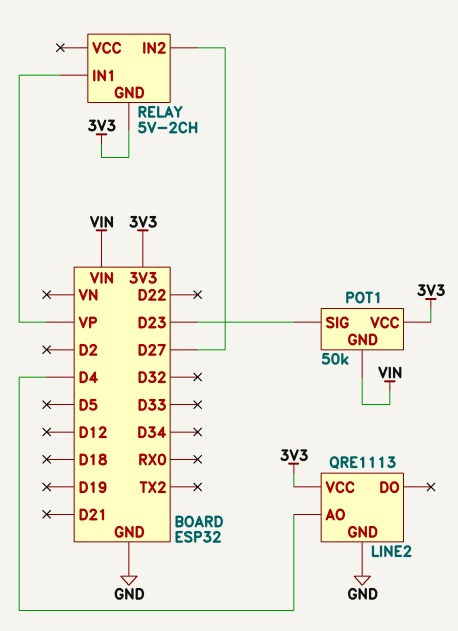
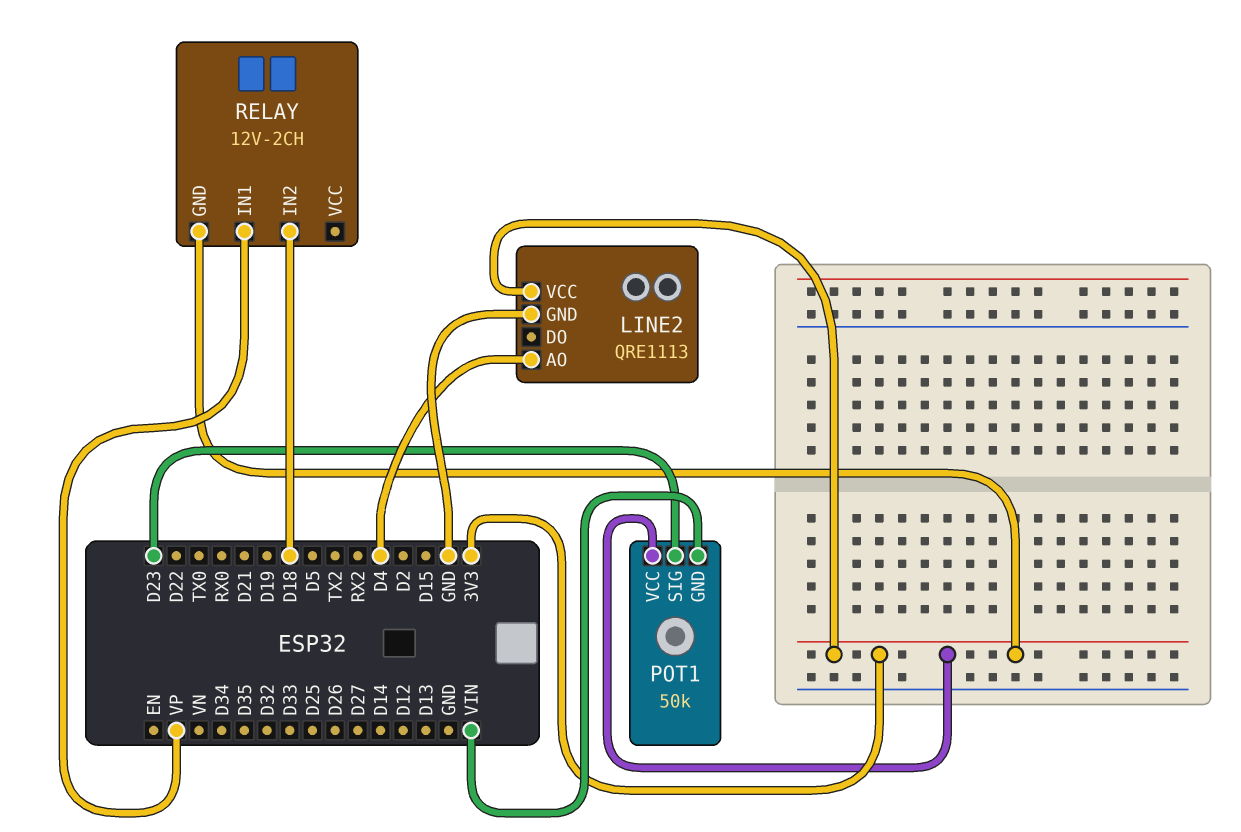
RELAY: 5V-2CH -> 12V-2CH
RELAY pin IN2: D27 -> D18

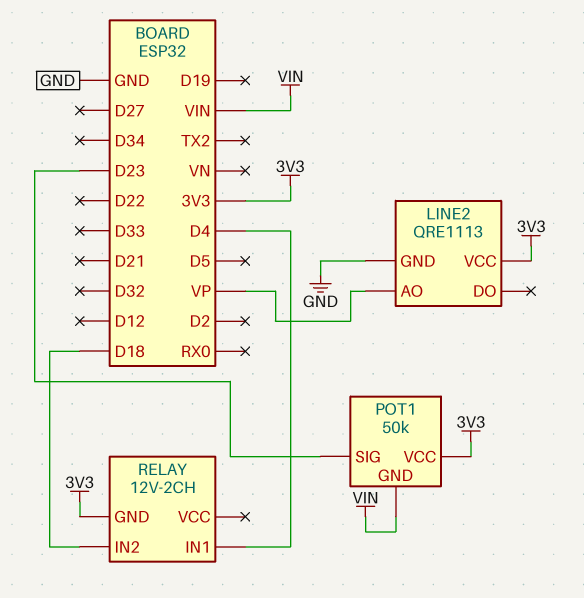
LINE2 pin AO: D4 -> VP
RELAY pin IN1: VP -> D4

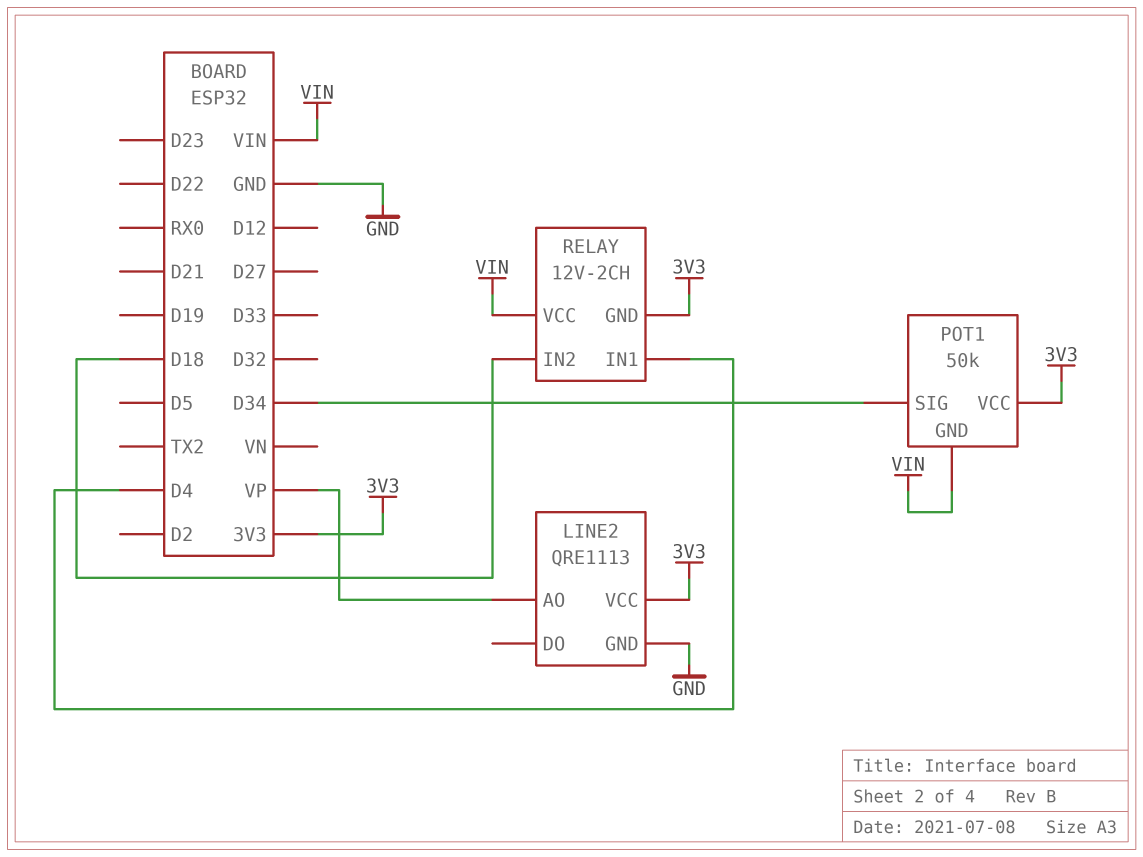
POT1 pin SIG: D23 -> D34
RELAY pin VCC: none -> VIN

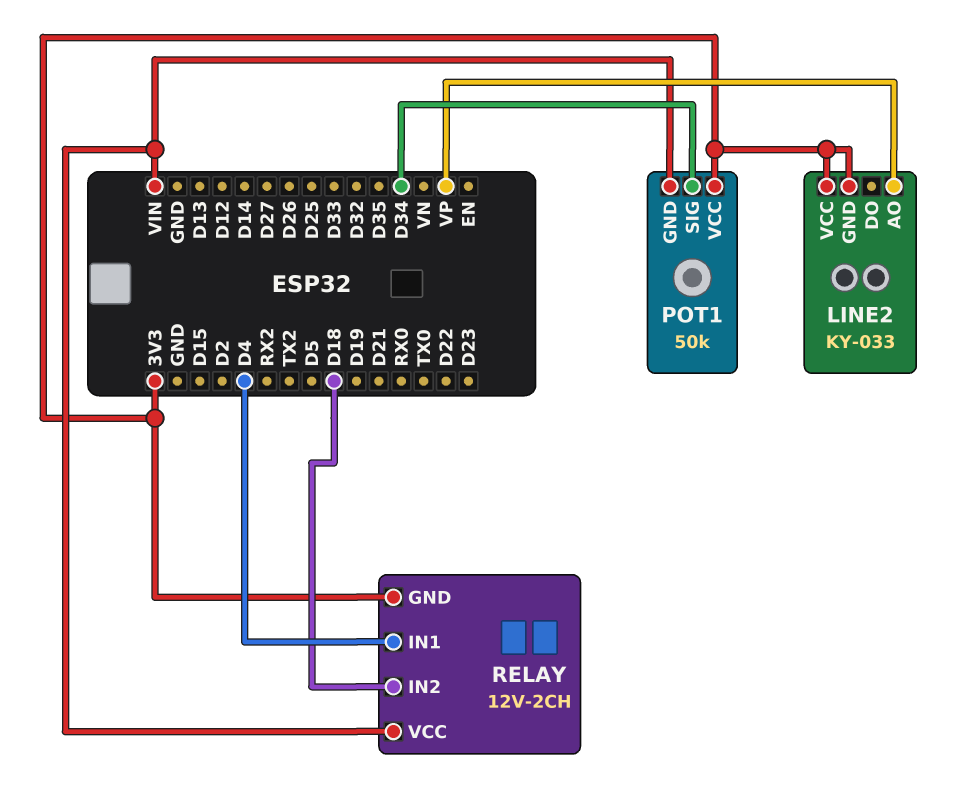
LINE2: QRE1113 -> KY-033
LINE2 pin GND: GND -> 3V3

